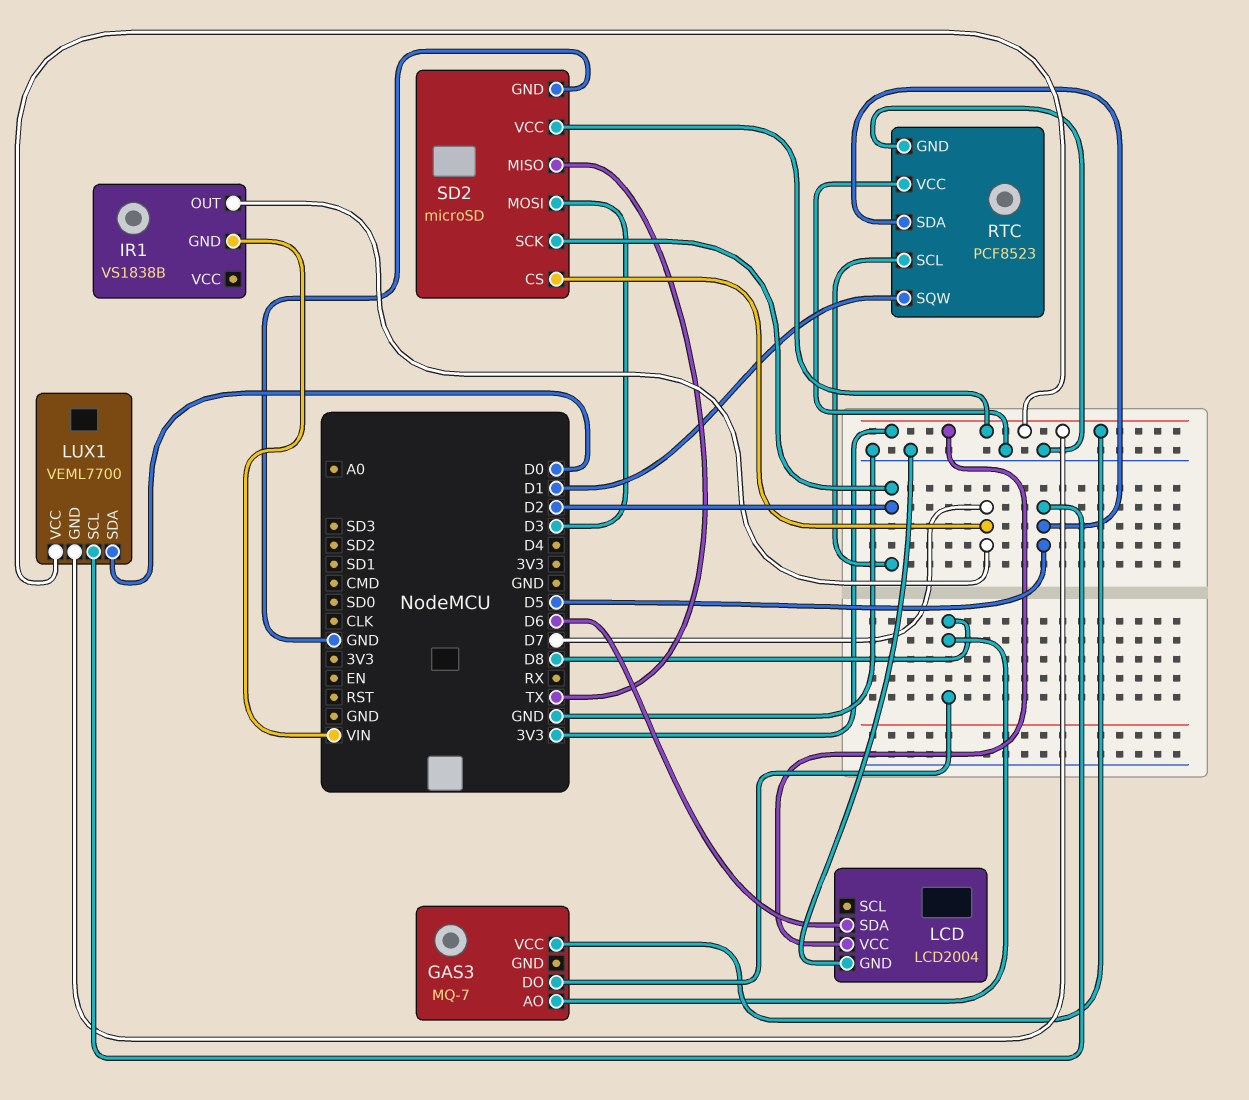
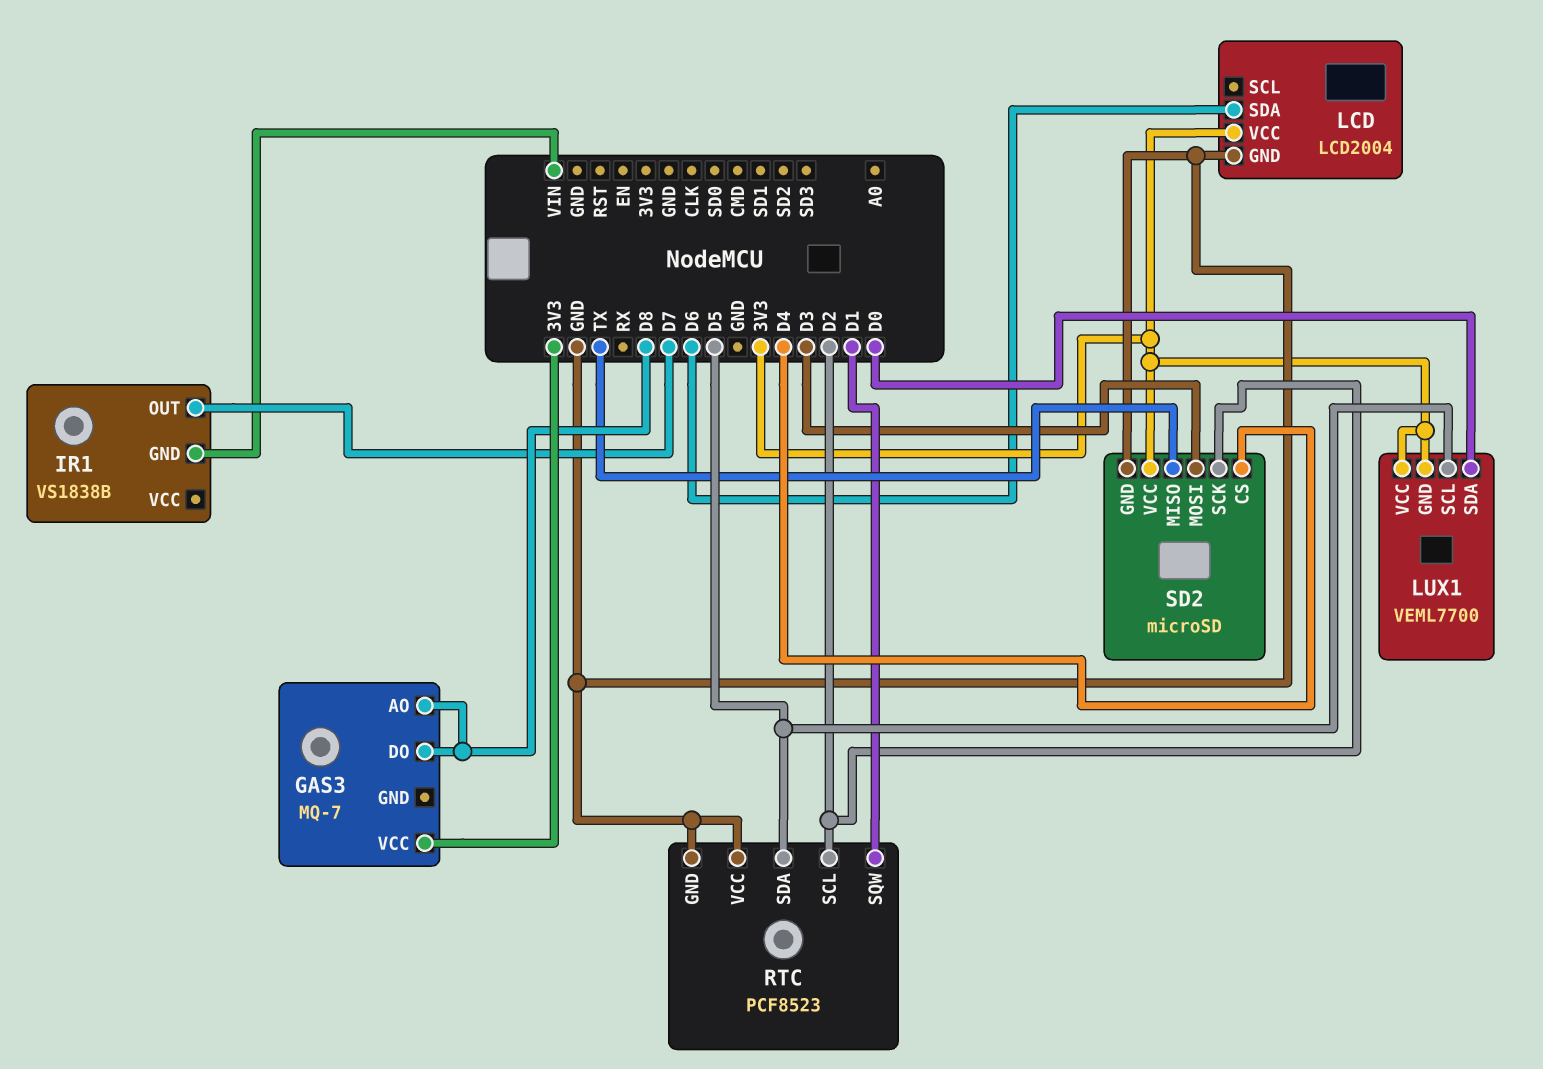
SD2 pin CS: D7 -> D4

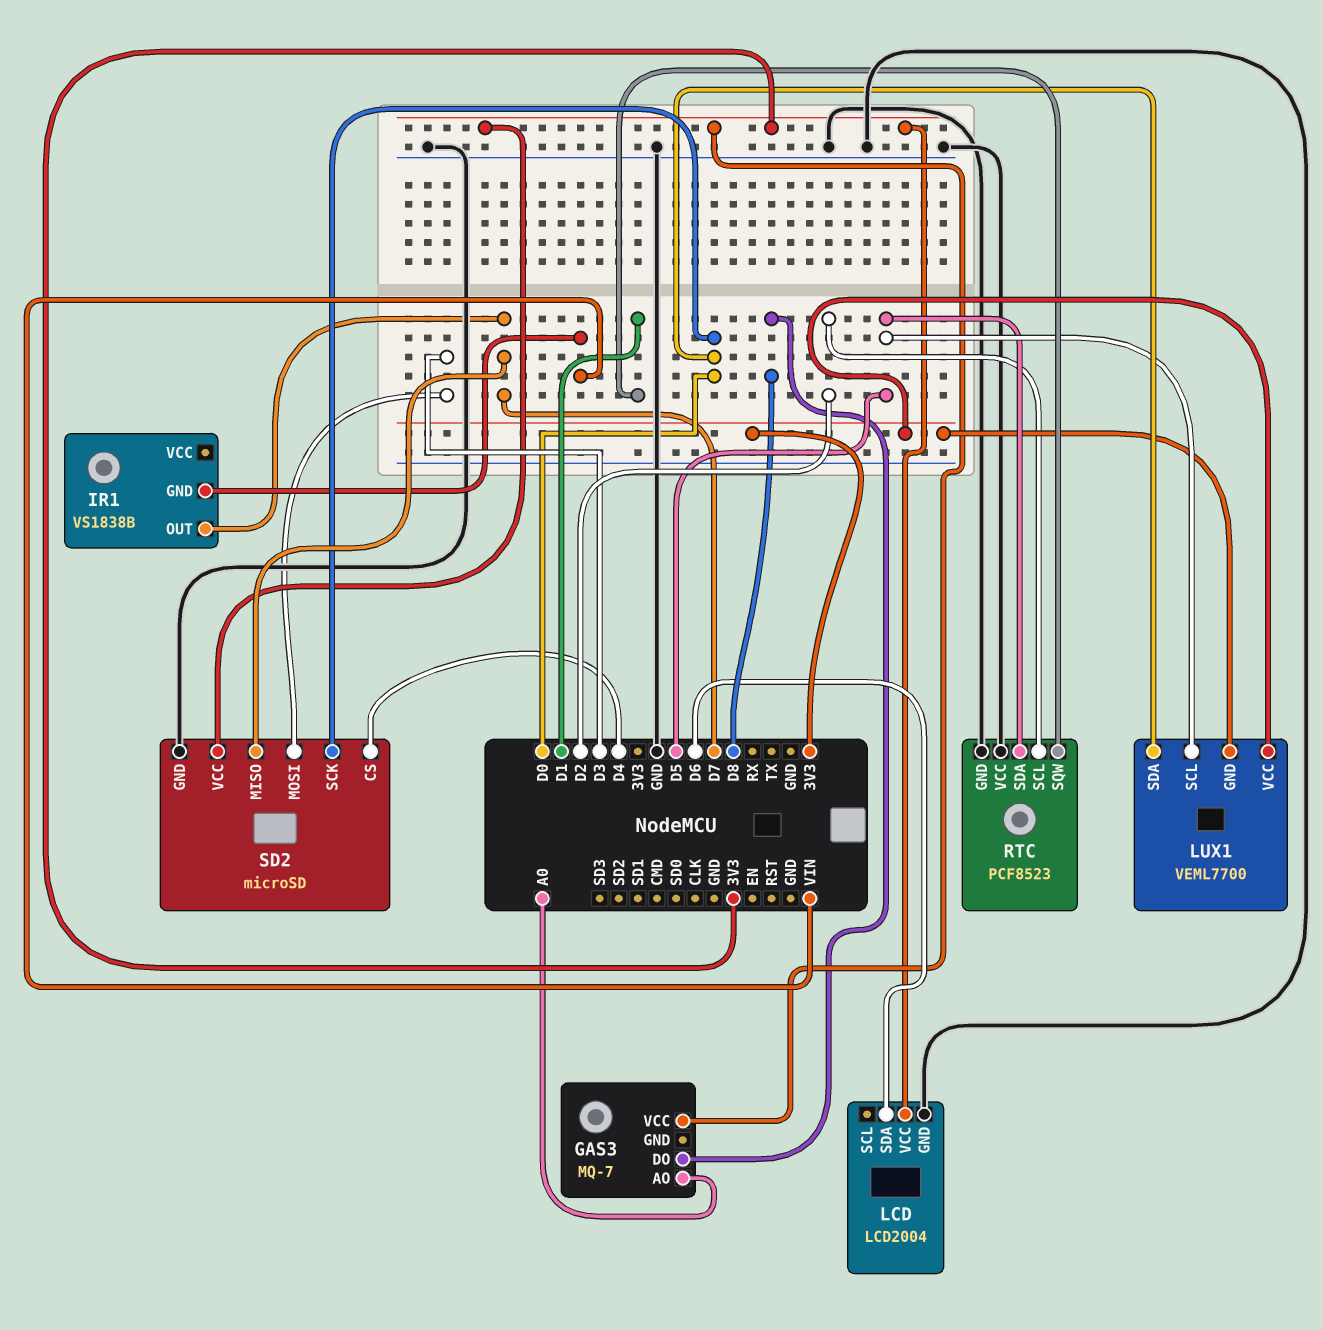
GAS3 pin AO: D8 -> A0
SD2 pin MISO: TX -> D7
SD2 pin SCK: D2 -> D0

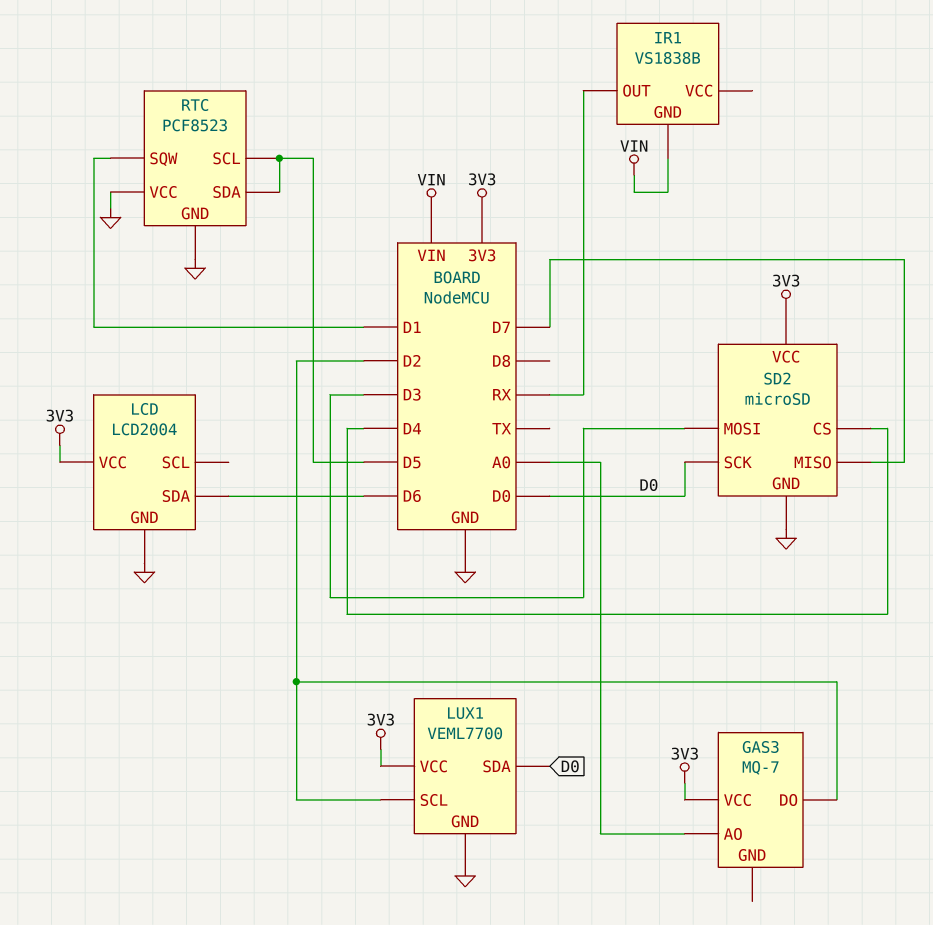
GAS3 pin DO: D8 -> D2
IR1 pin OUT: D7 -> RX
LUX1 pin GND: 3V3 -> GND
LUX1 pin SCL: D5 -> D2
RTC pin SCL: D2 -> D5

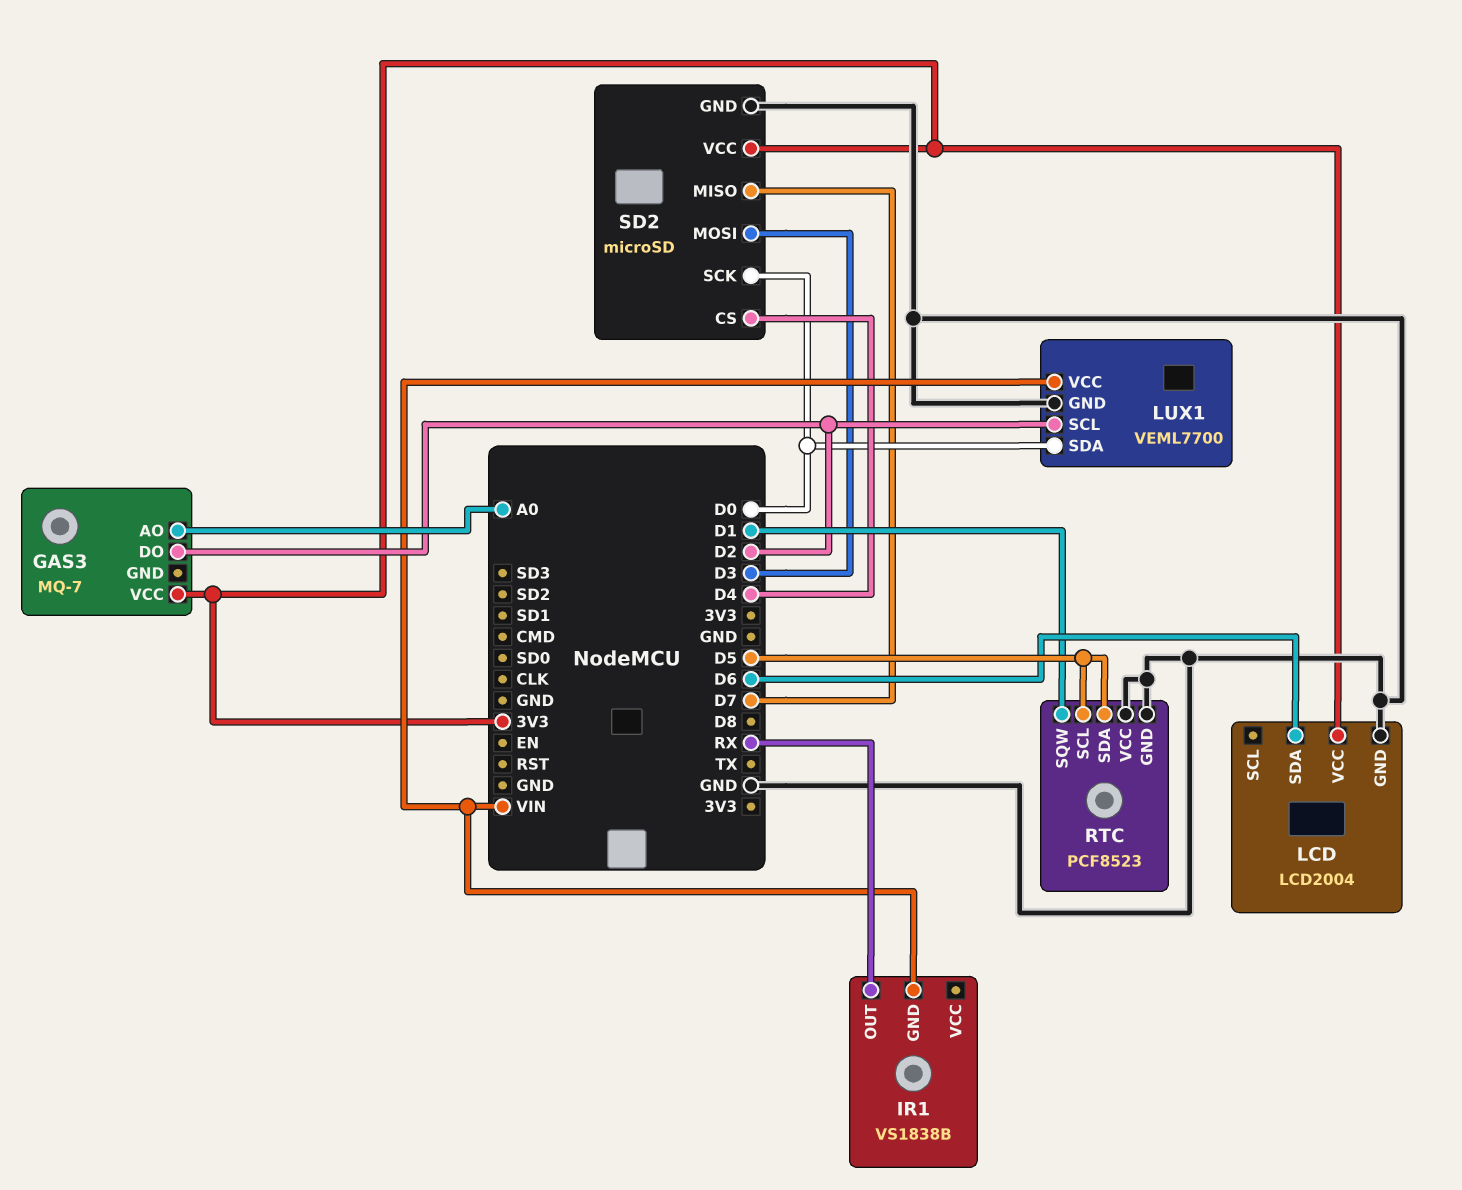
LUX1 pin VCC: 3V3 -> VIN

